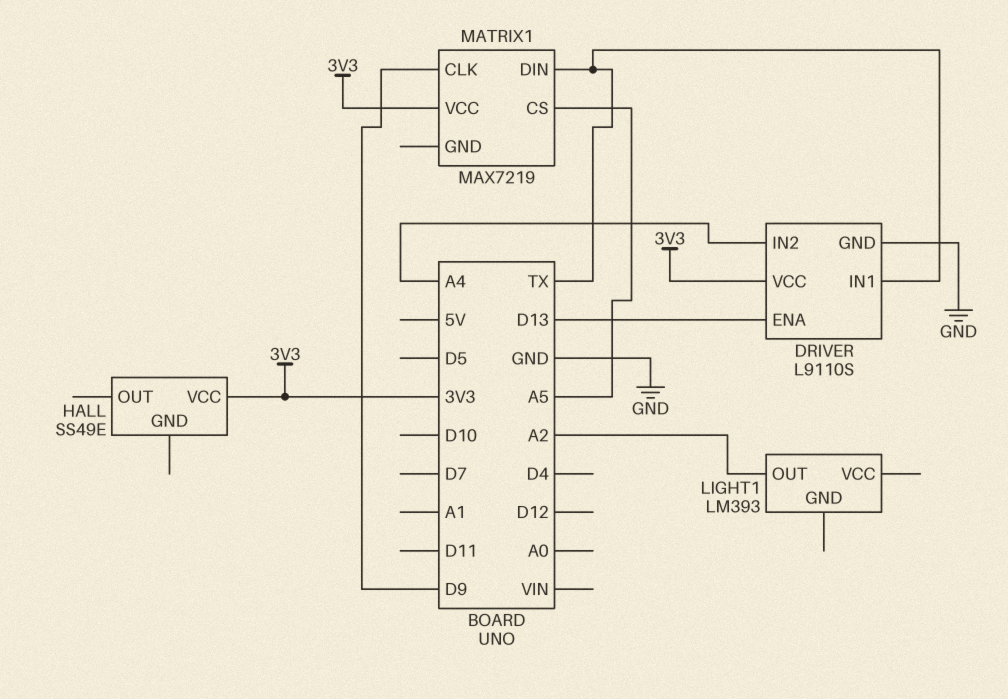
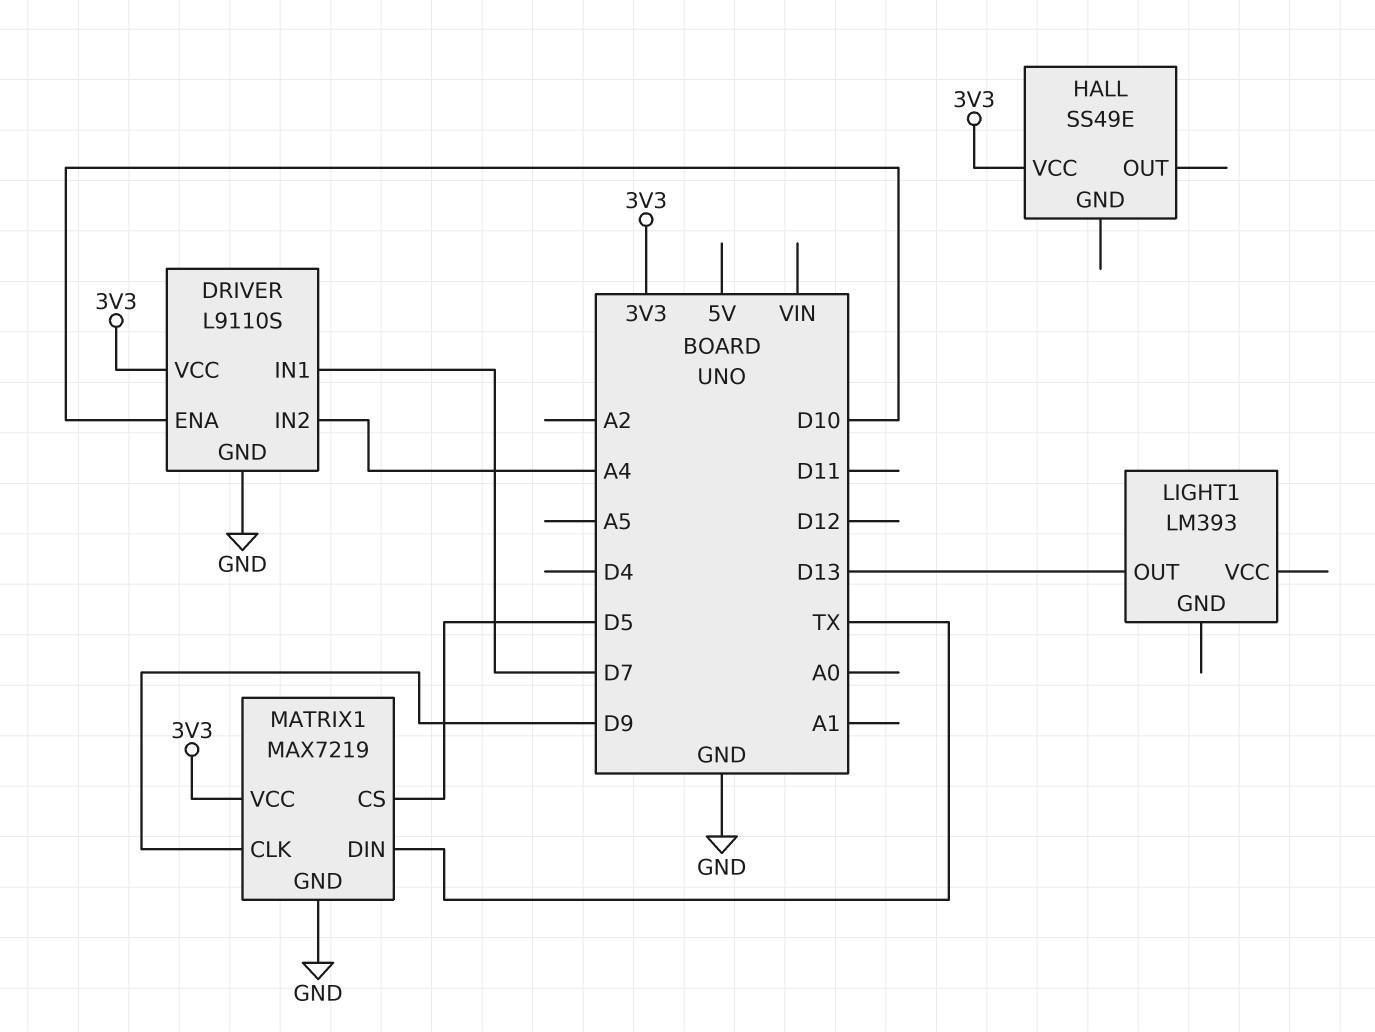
DRIVER pin ENA: D13 -> D10
DRIVER pin IN1: TX -> D7
LIGHT1 pin OUT: A2 -> D13
MATRIX1 pin CS: A5 -> D5
MATRIX1 pin GND: none -> GND

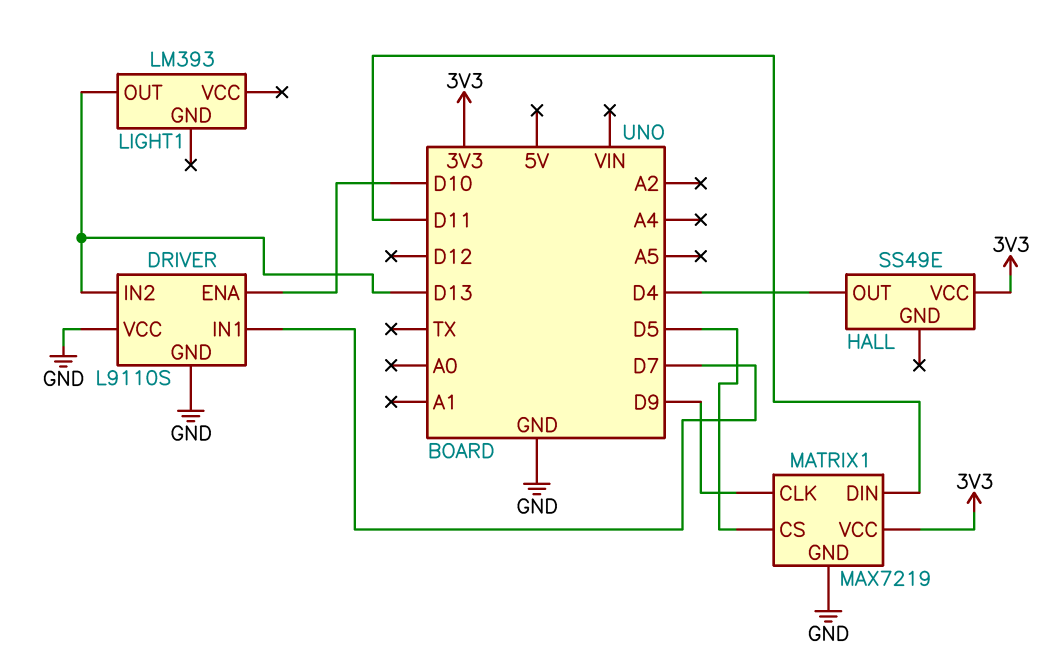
DRIVER pin IN2: A4 -> D13
DRIVER pin VCC: 3V3 -> GND
HALL pin OUT: none -> D4
MATRIX1 pin DIN: TX -> D11

